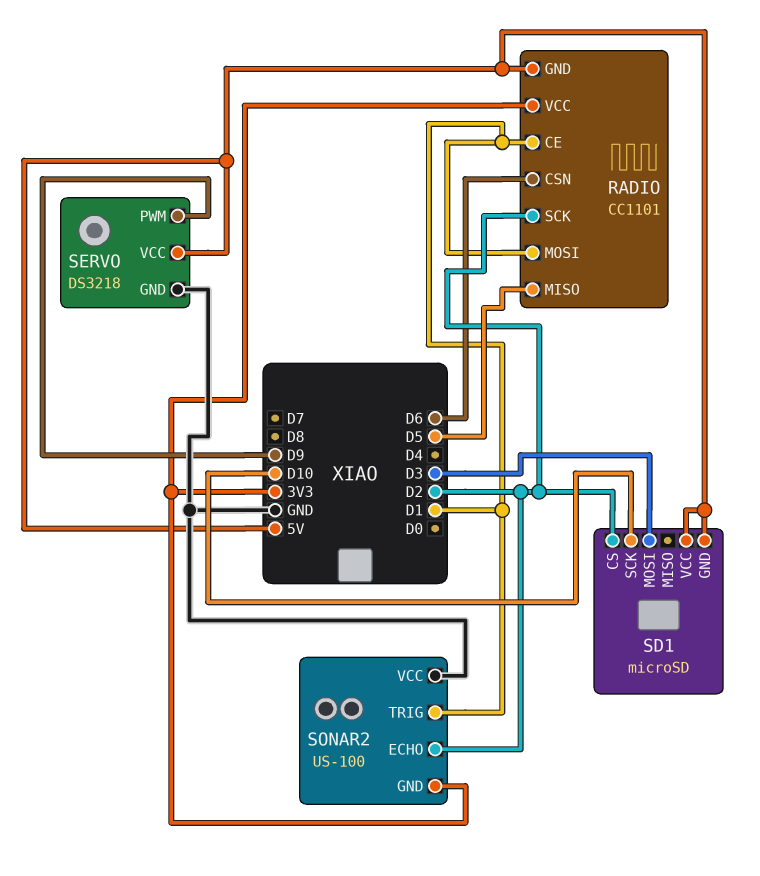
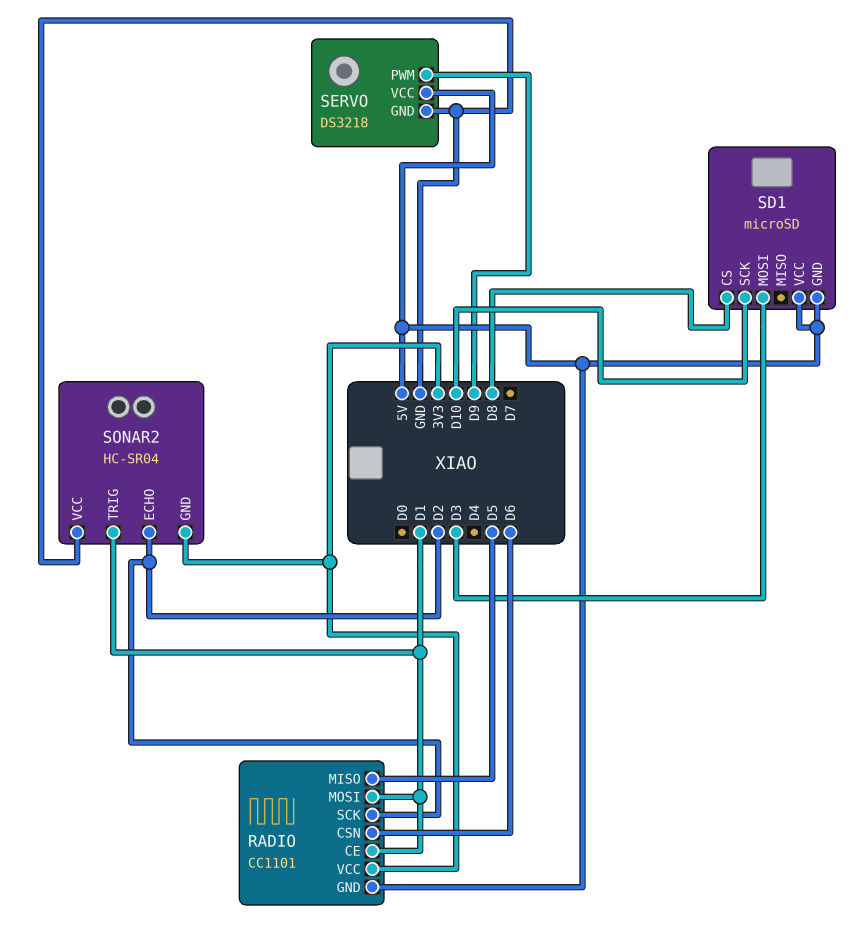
SD1 pin CS: D2 -> D8
SONAR2: US-100 -> HC-SR04

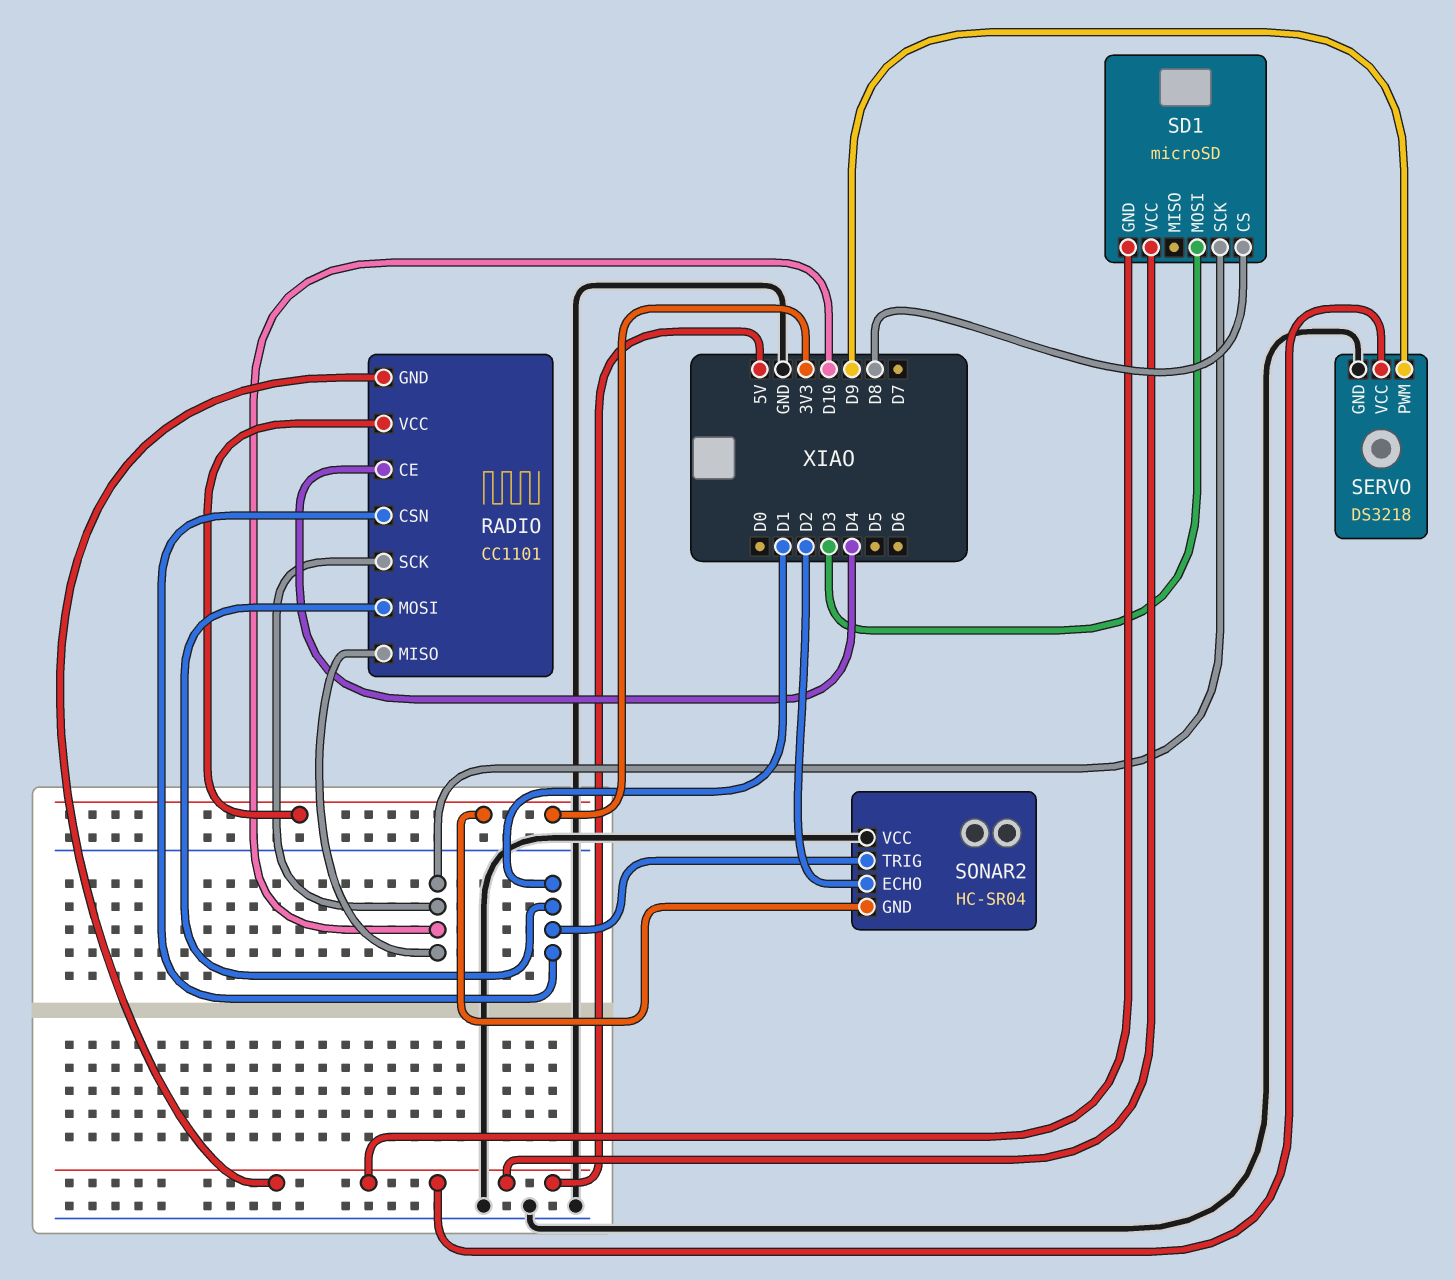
RADIO pin CE: D1 -> D4
RADIO pin CSN: D6 -> D1
RADIO pin MISO: D5 -> D10
RADIO pin SCK: D2 -> D10

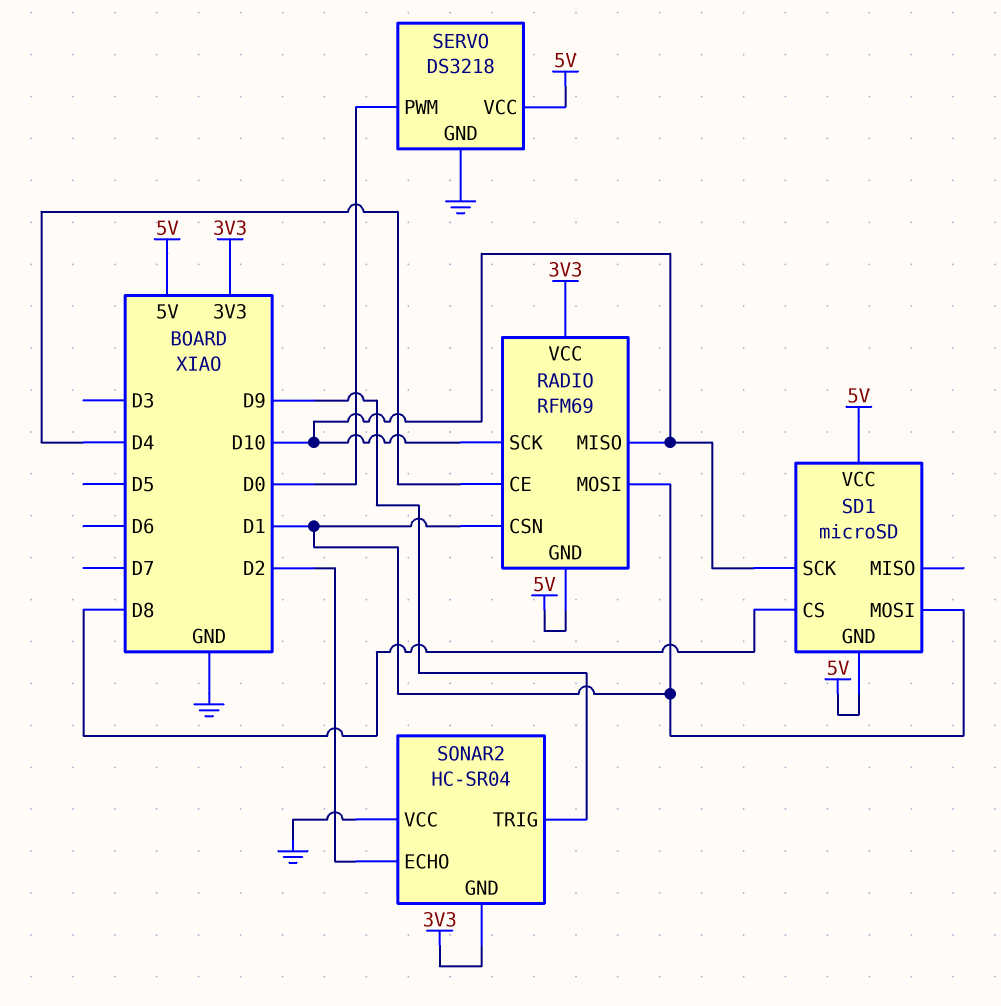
RADIO: CC1101 -> RFM69
SD1 pin MOSI: D3 -> D1
SERVO pin PWM: D9 -> D0
SONAR2 pin TRIG: D1 -> D9

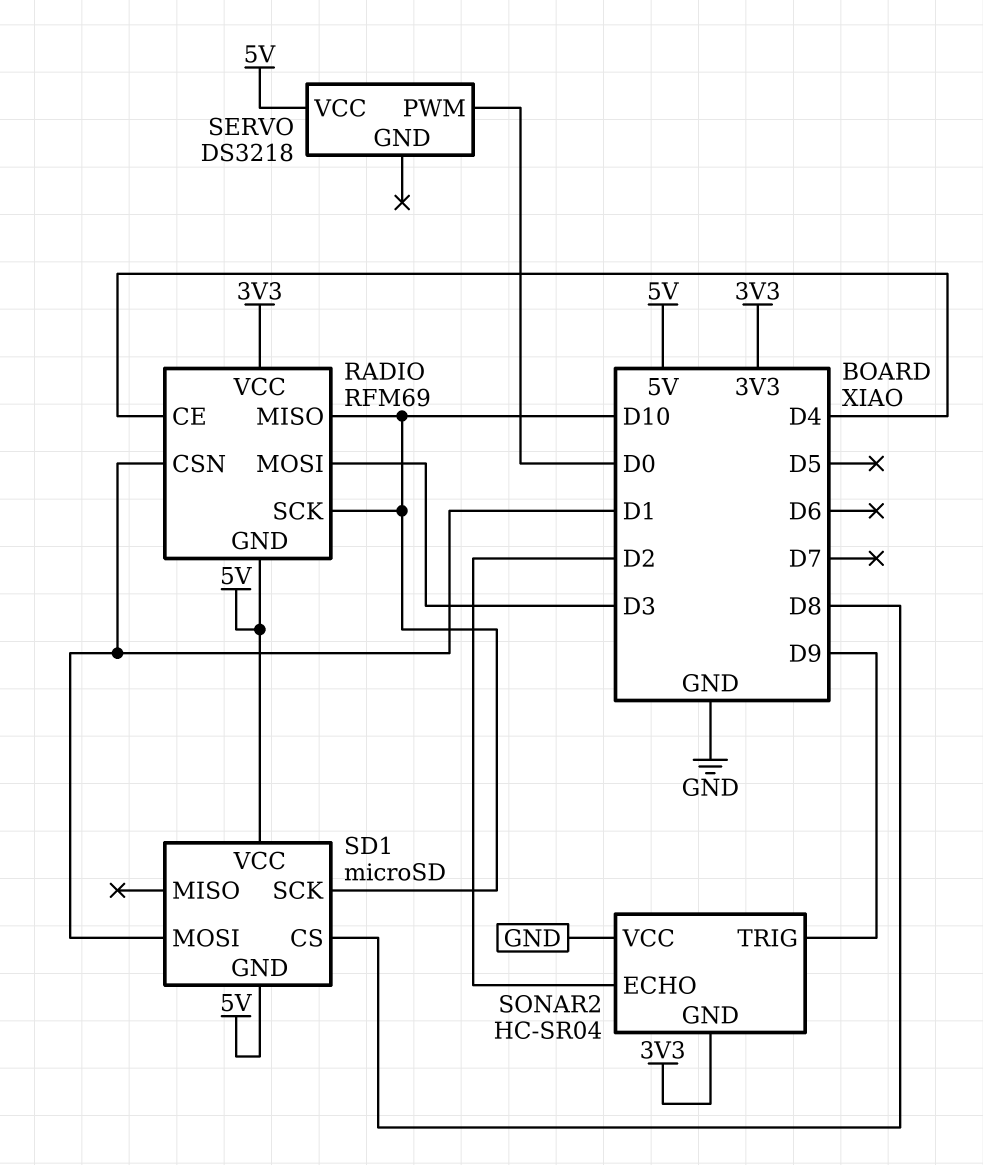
RADIO pin MOSI: D1 -> D3
SERVO pin GND: GND -> none

